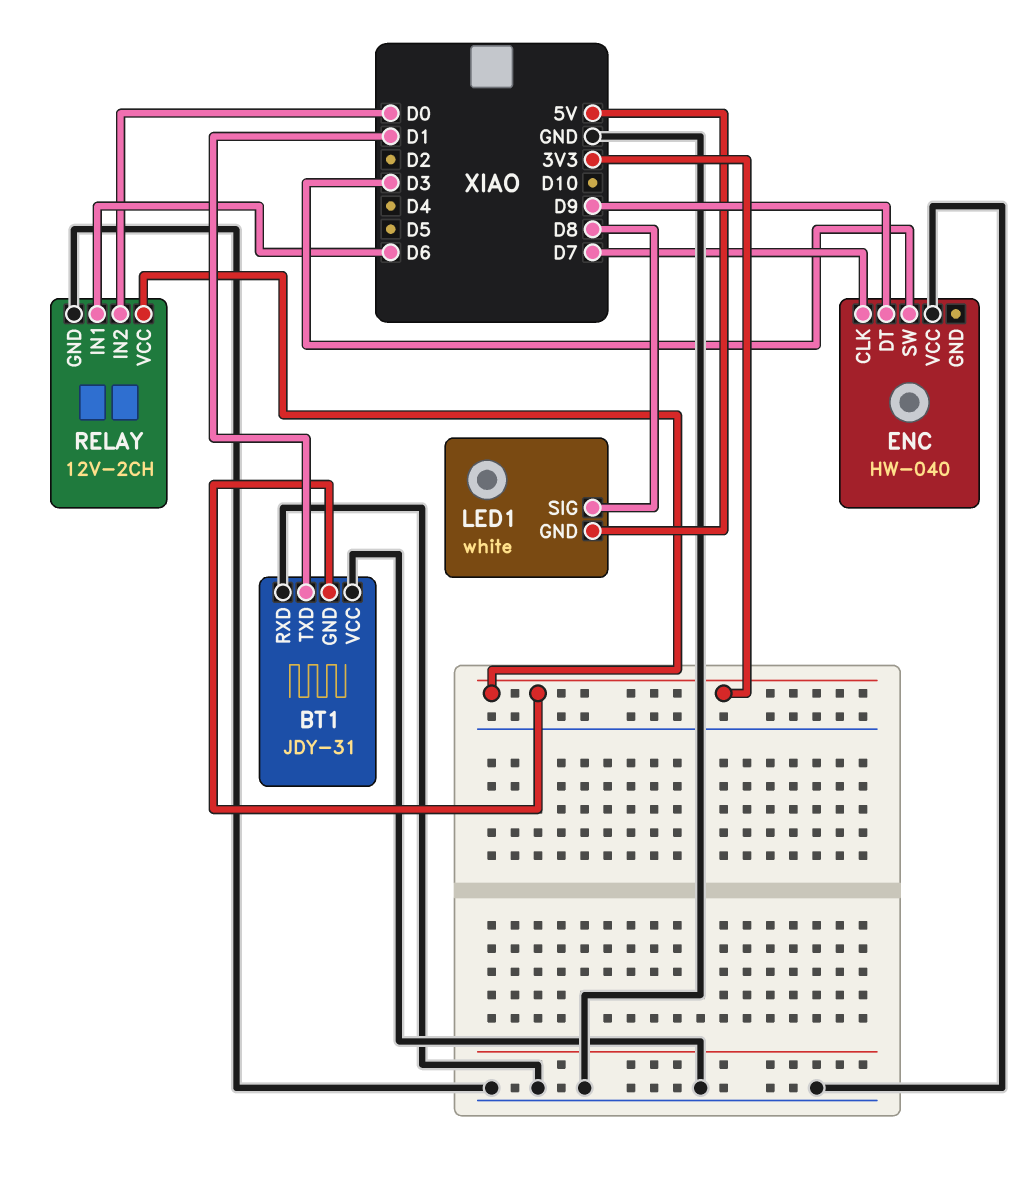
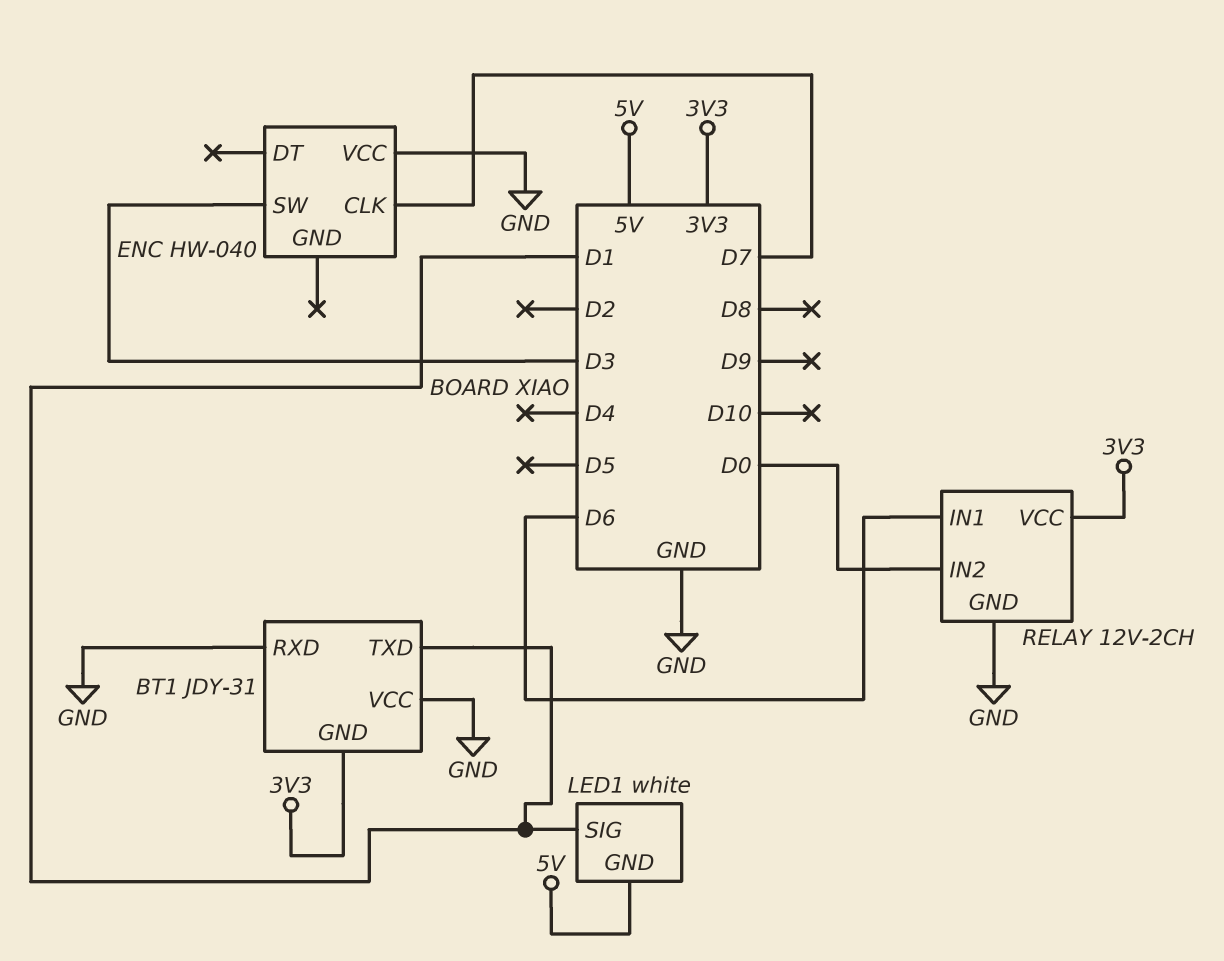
ENC pin DT: D9 -> none
LED1 pin SIG: D8 -> D1

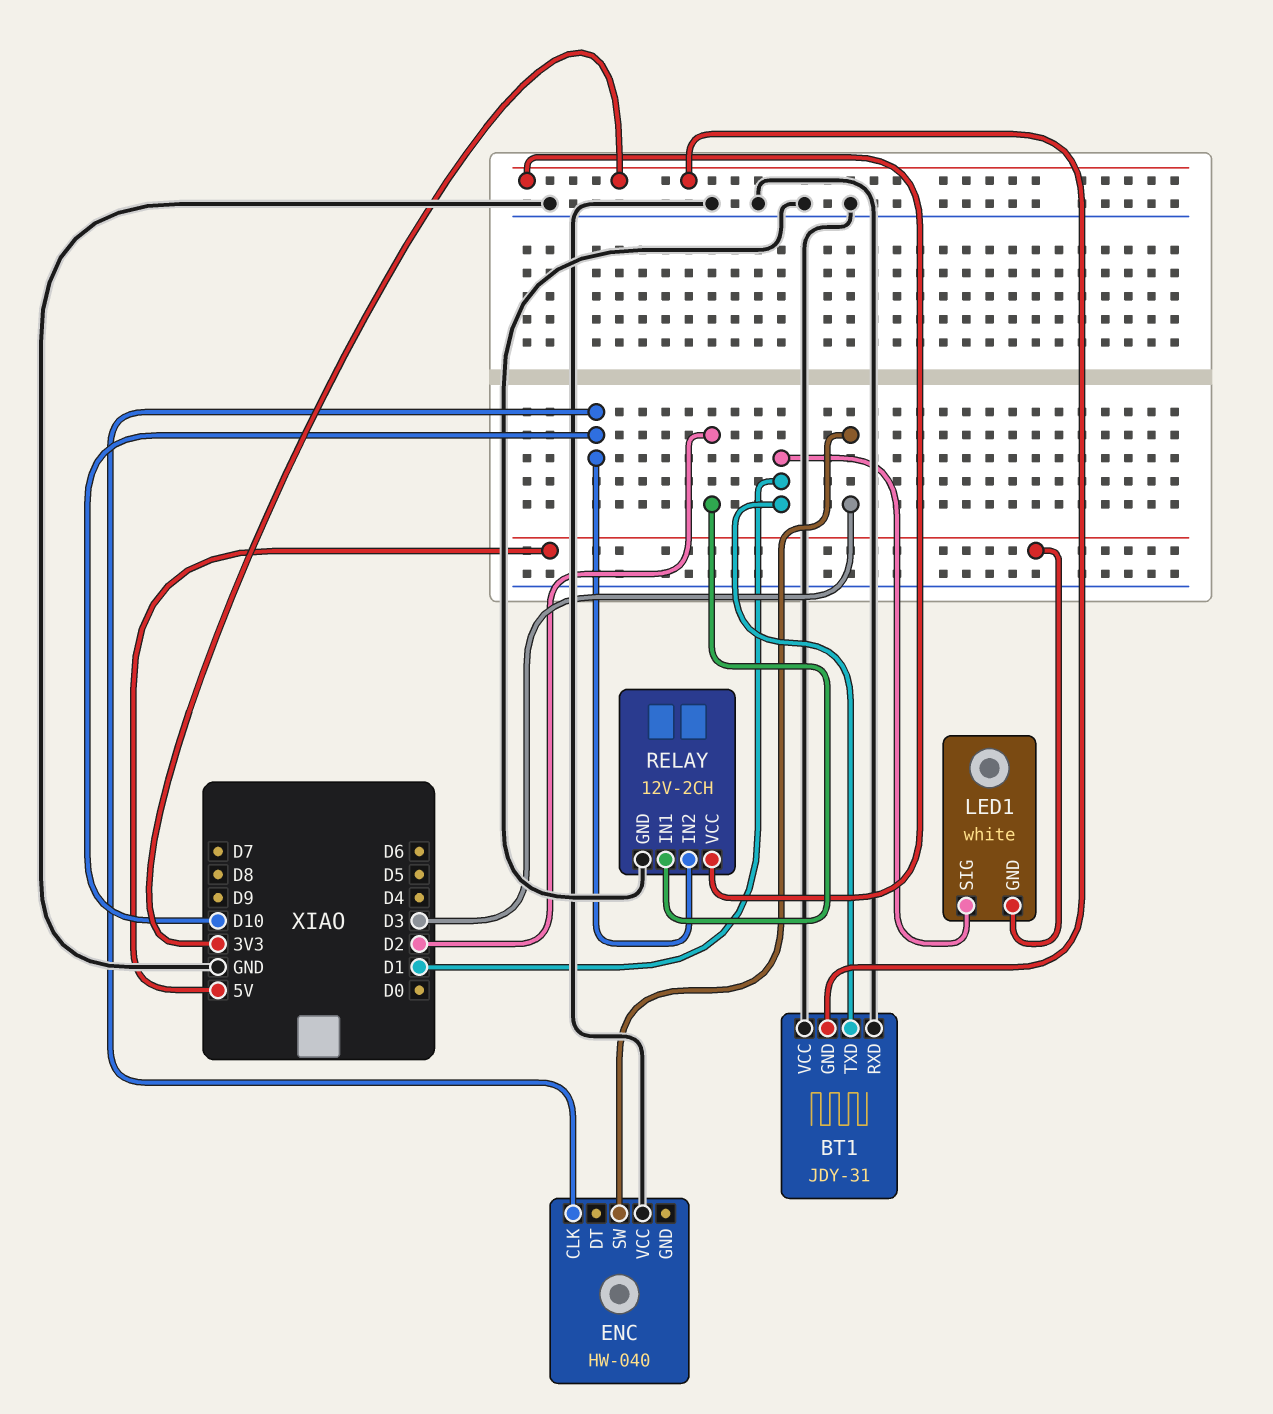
ENC pin CLK: D7 -> D10
RELAY pin IN1: D6 -> D2
RELAY pin IN2: D0 -> D10

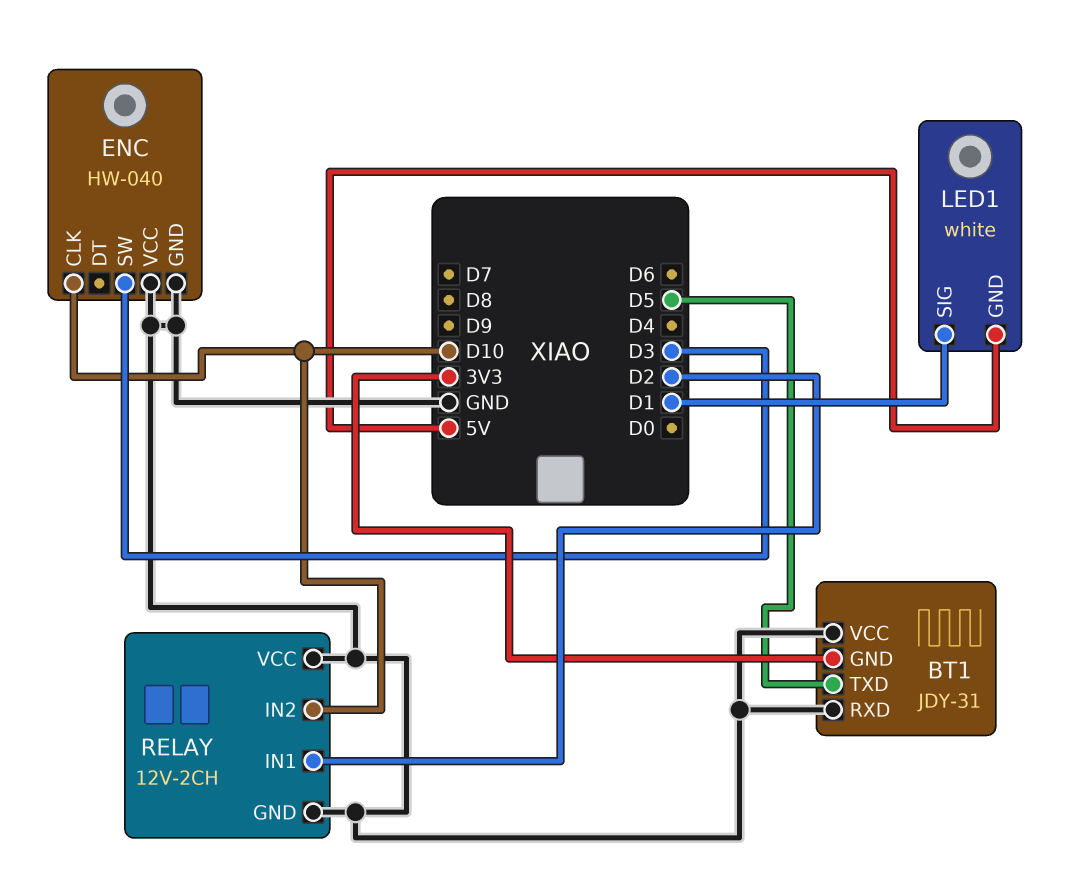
BT1 pin TXD: D1 -> D5
ENC pin GND: none -> GND
RELAY pin VCC: 3V3 -> GND

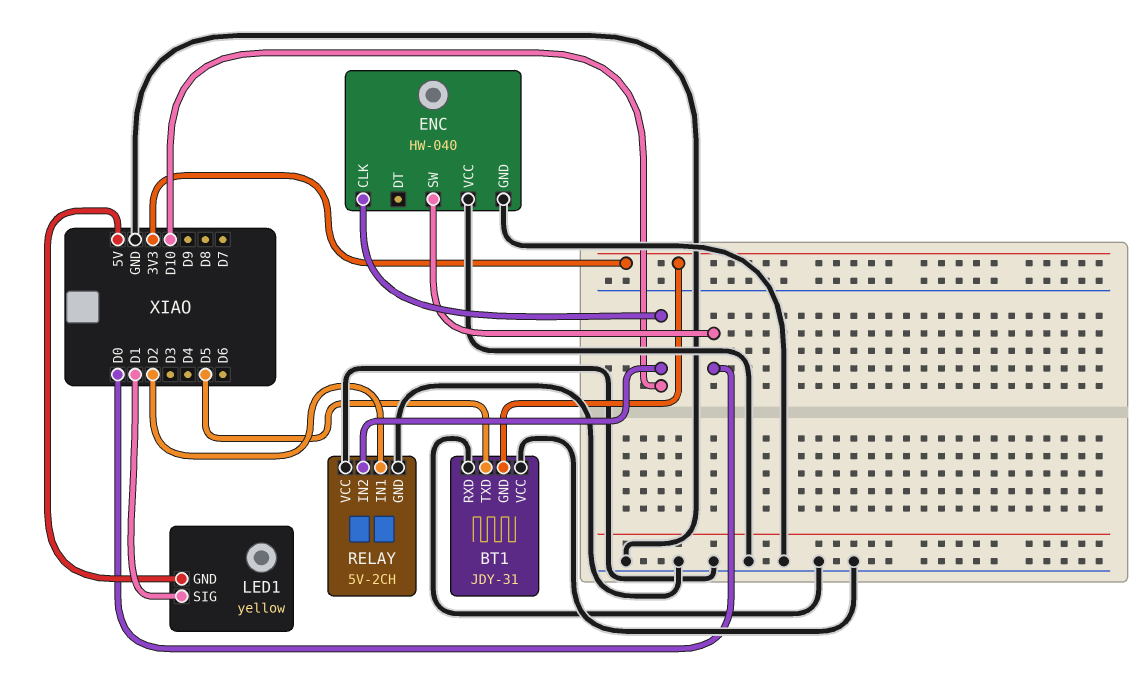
ENC pin SW: D3 -> D0
LED1: white -> yellow
RELAY: 12V-2CH -> 5V-2CH

